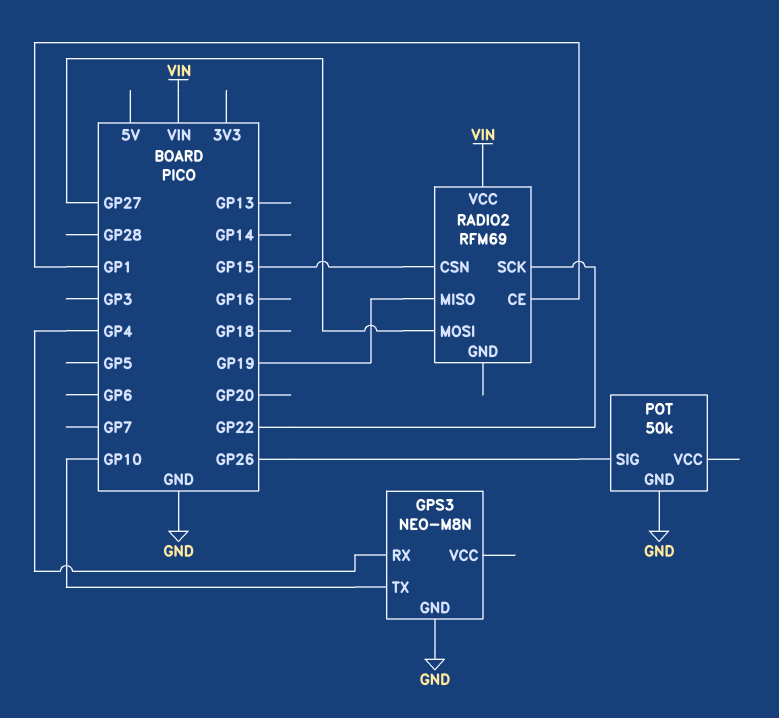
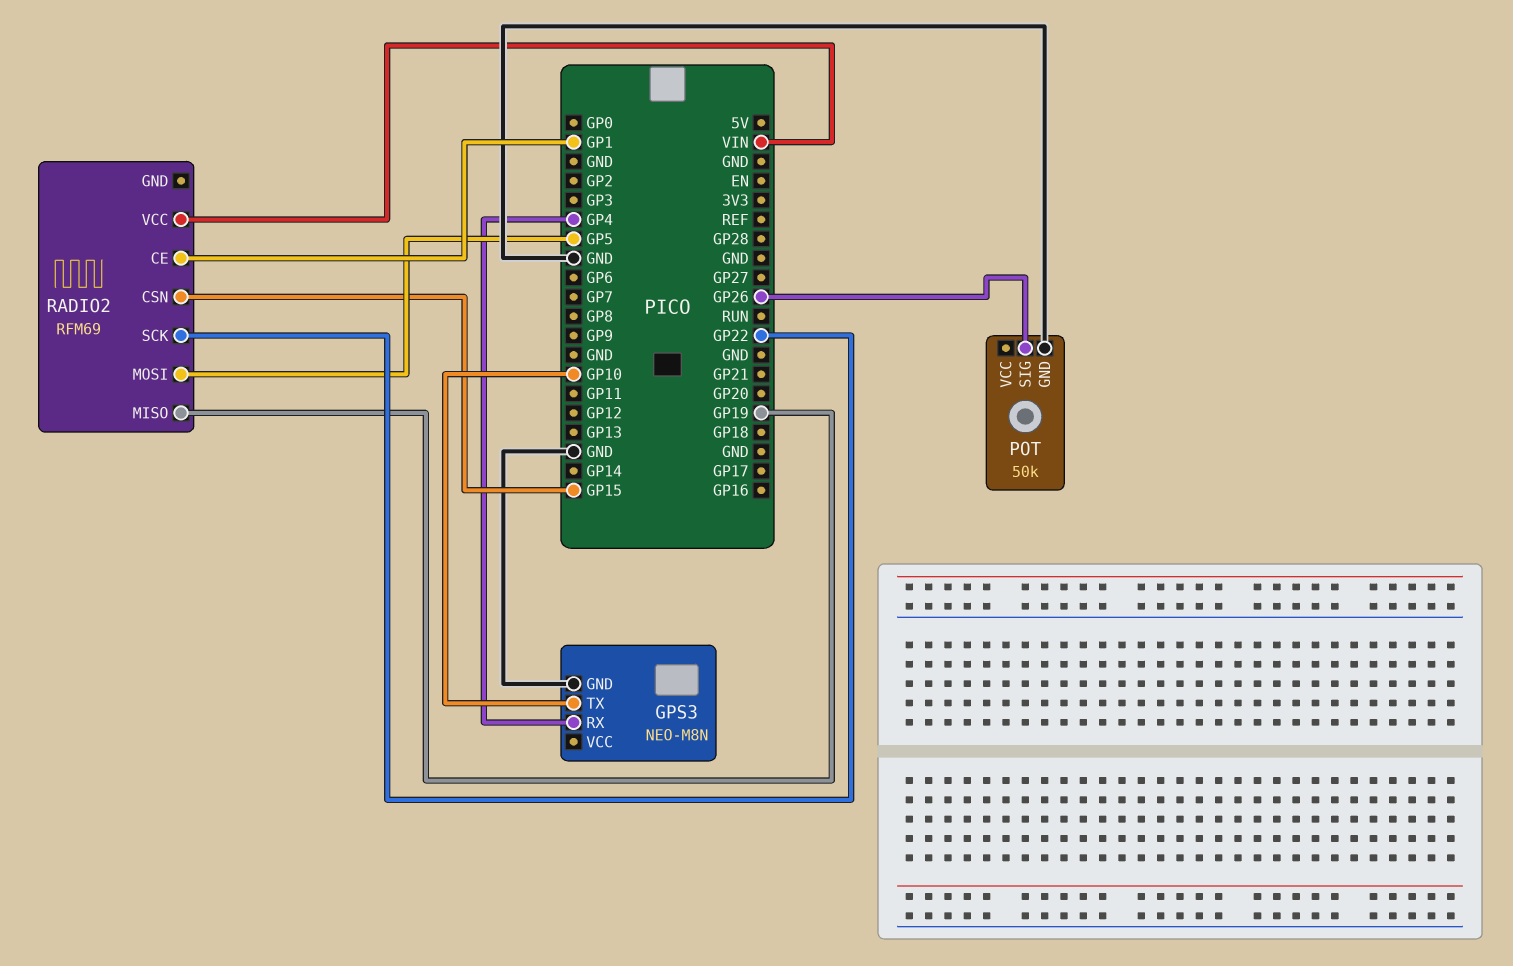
RADIO2 pin MOSI: GP27 -> GP5

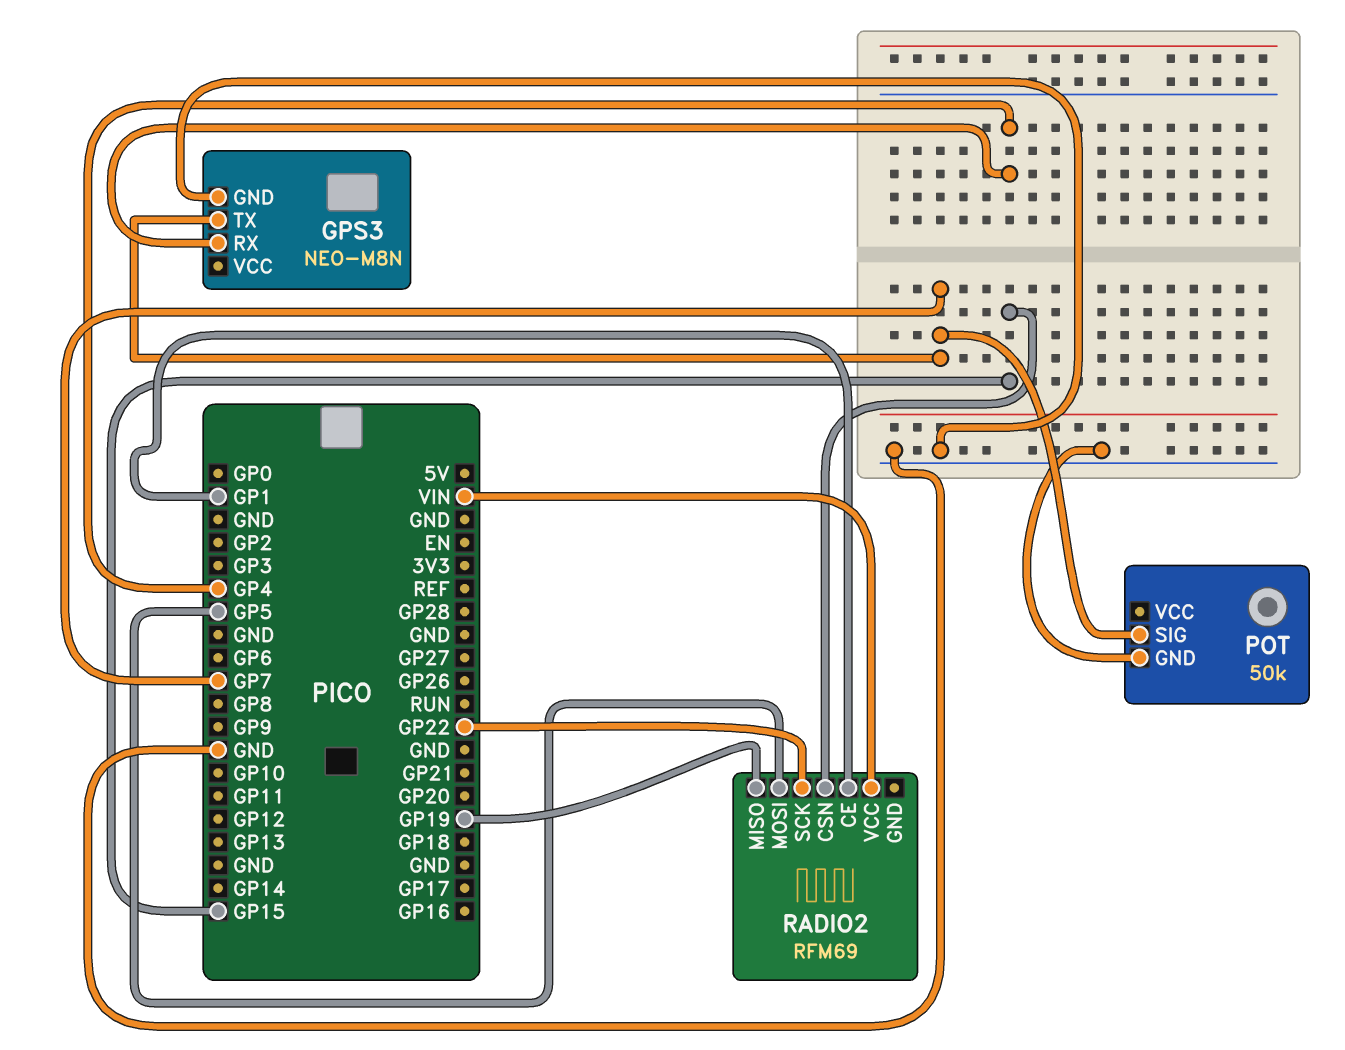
GPS3 pin TX: GP10 -> GP7
POT pin SIG: GP26 -> GP7

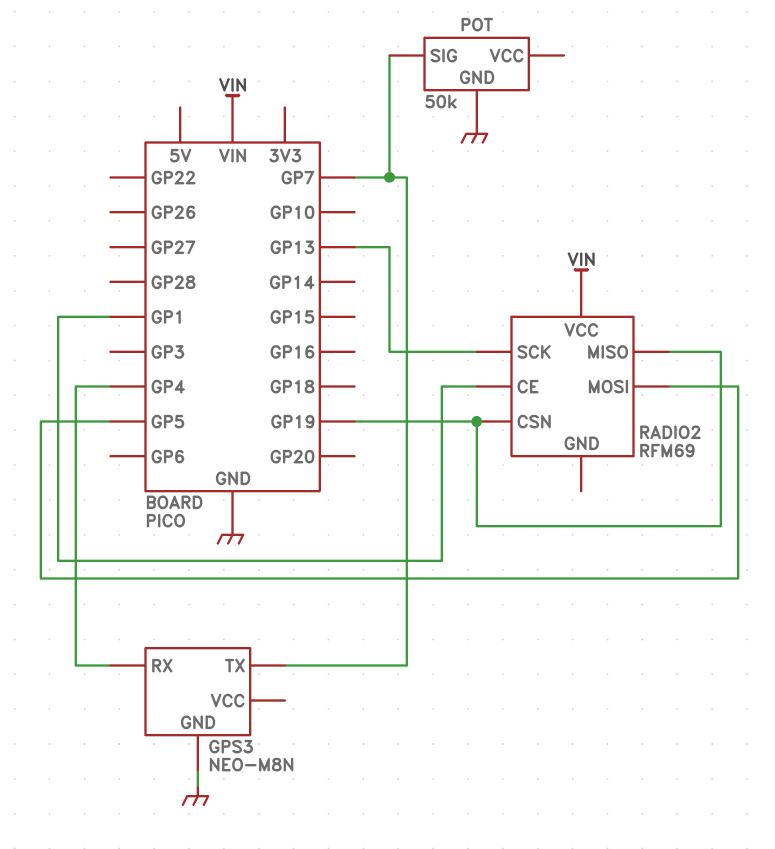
RADIO2 pin CSN: GP15 -> GP19
RADIO2 pin SCK: GP22 -> GP13

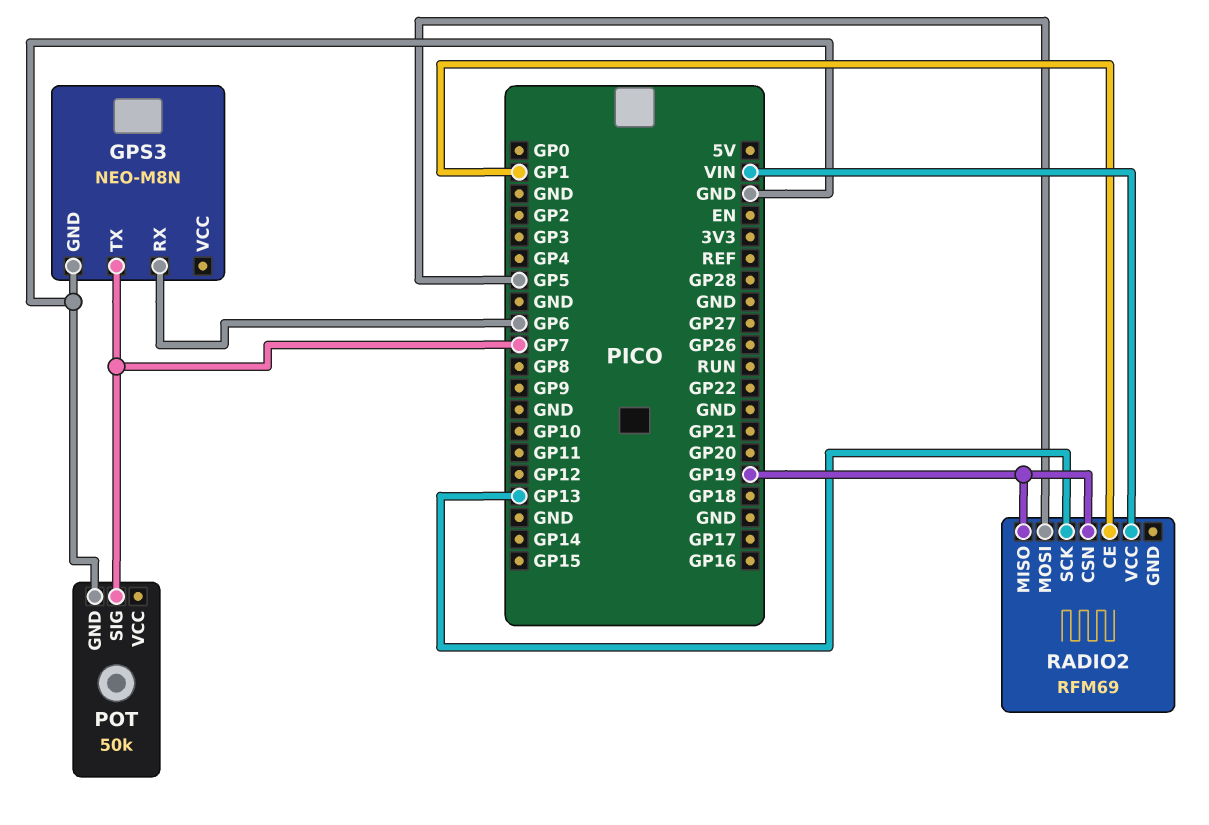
GPS3 pin RX: GP4 -> GP6

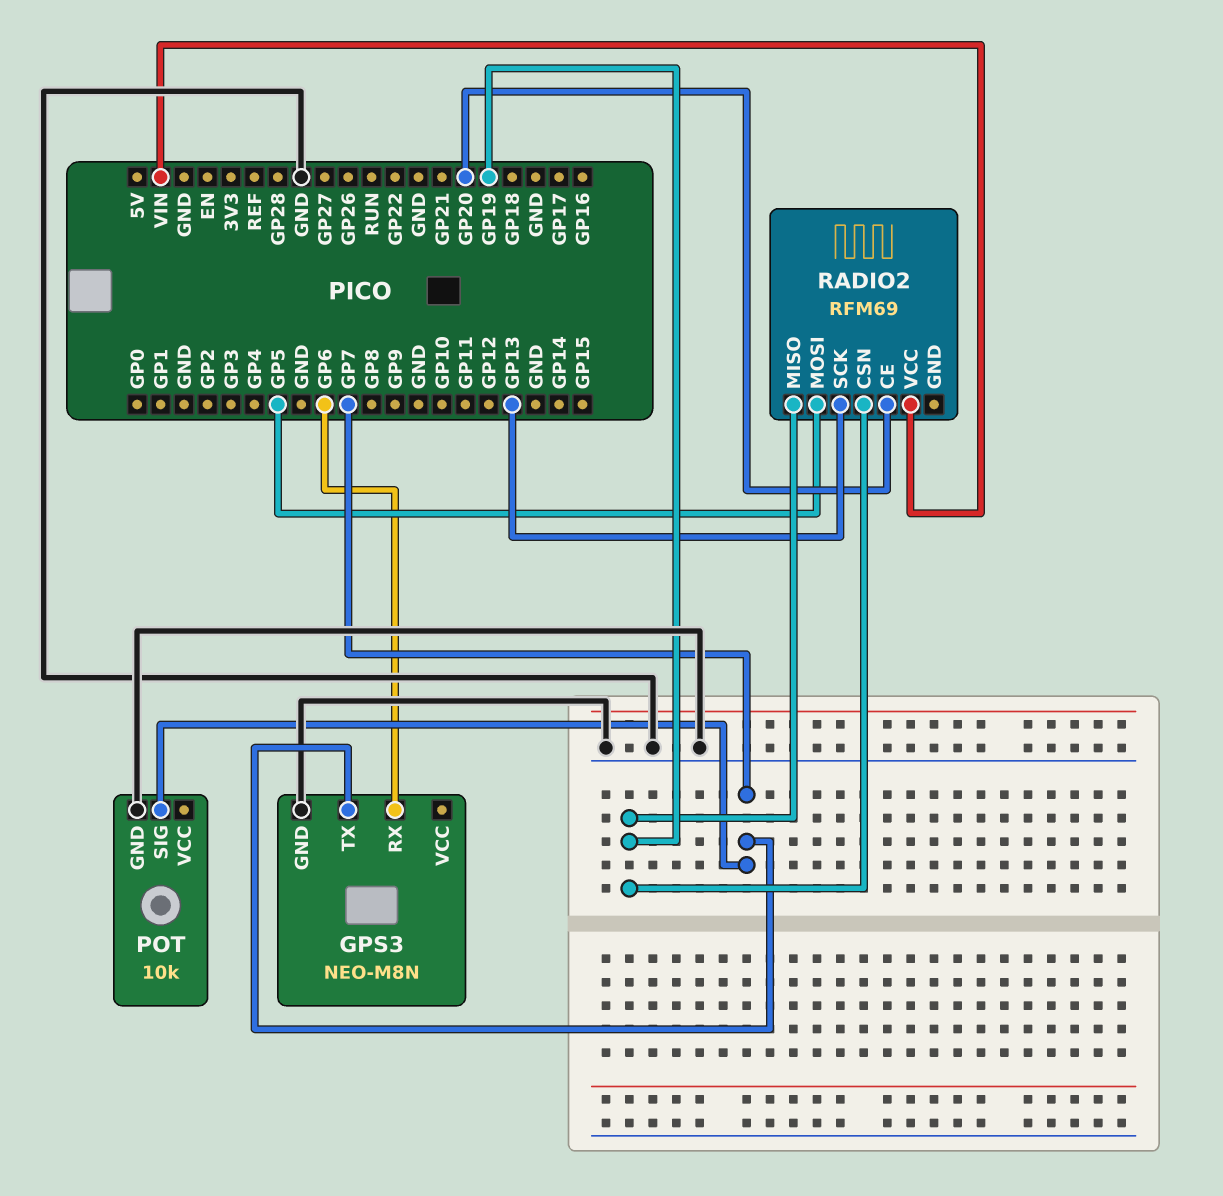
POT: 50k -> 10k
RADIO2 pin CE: GP1 -> GP20

